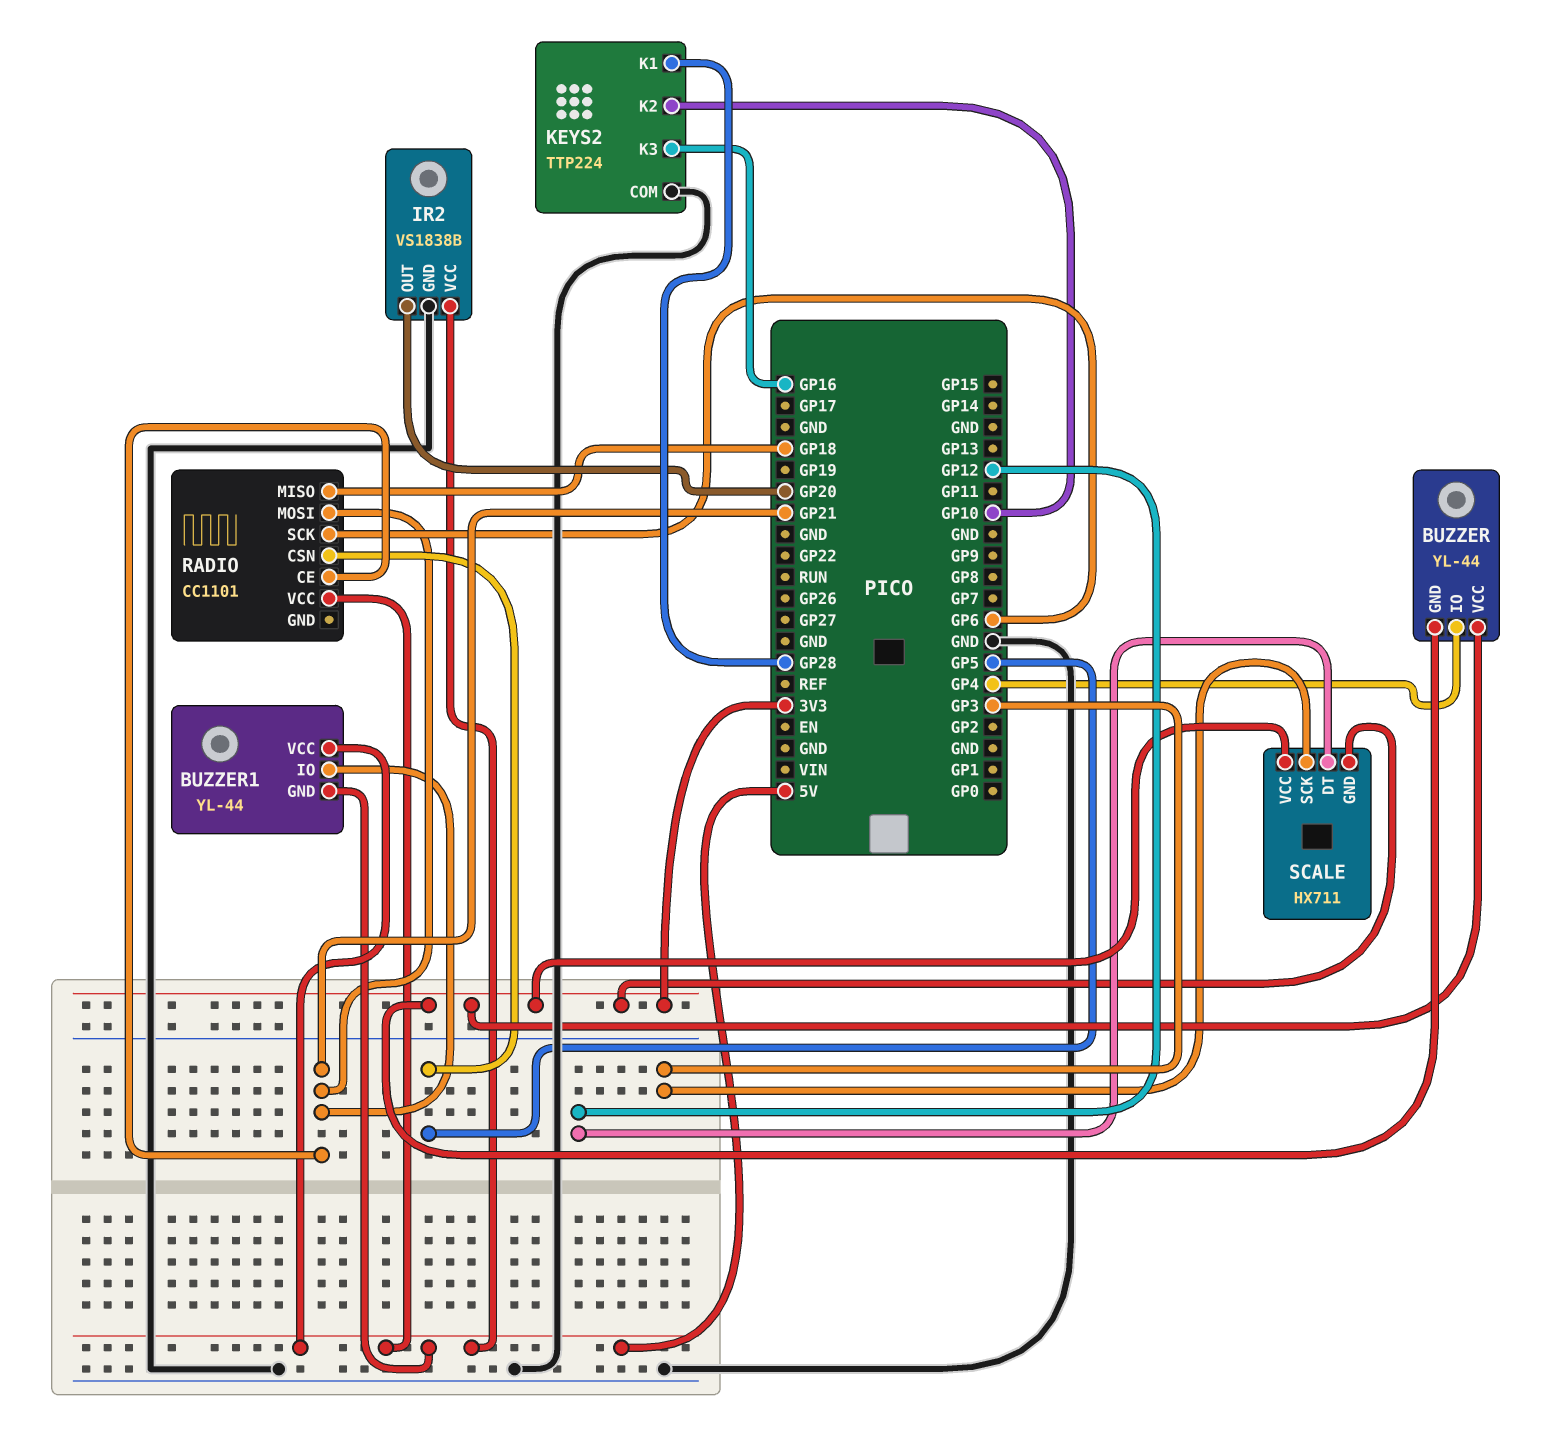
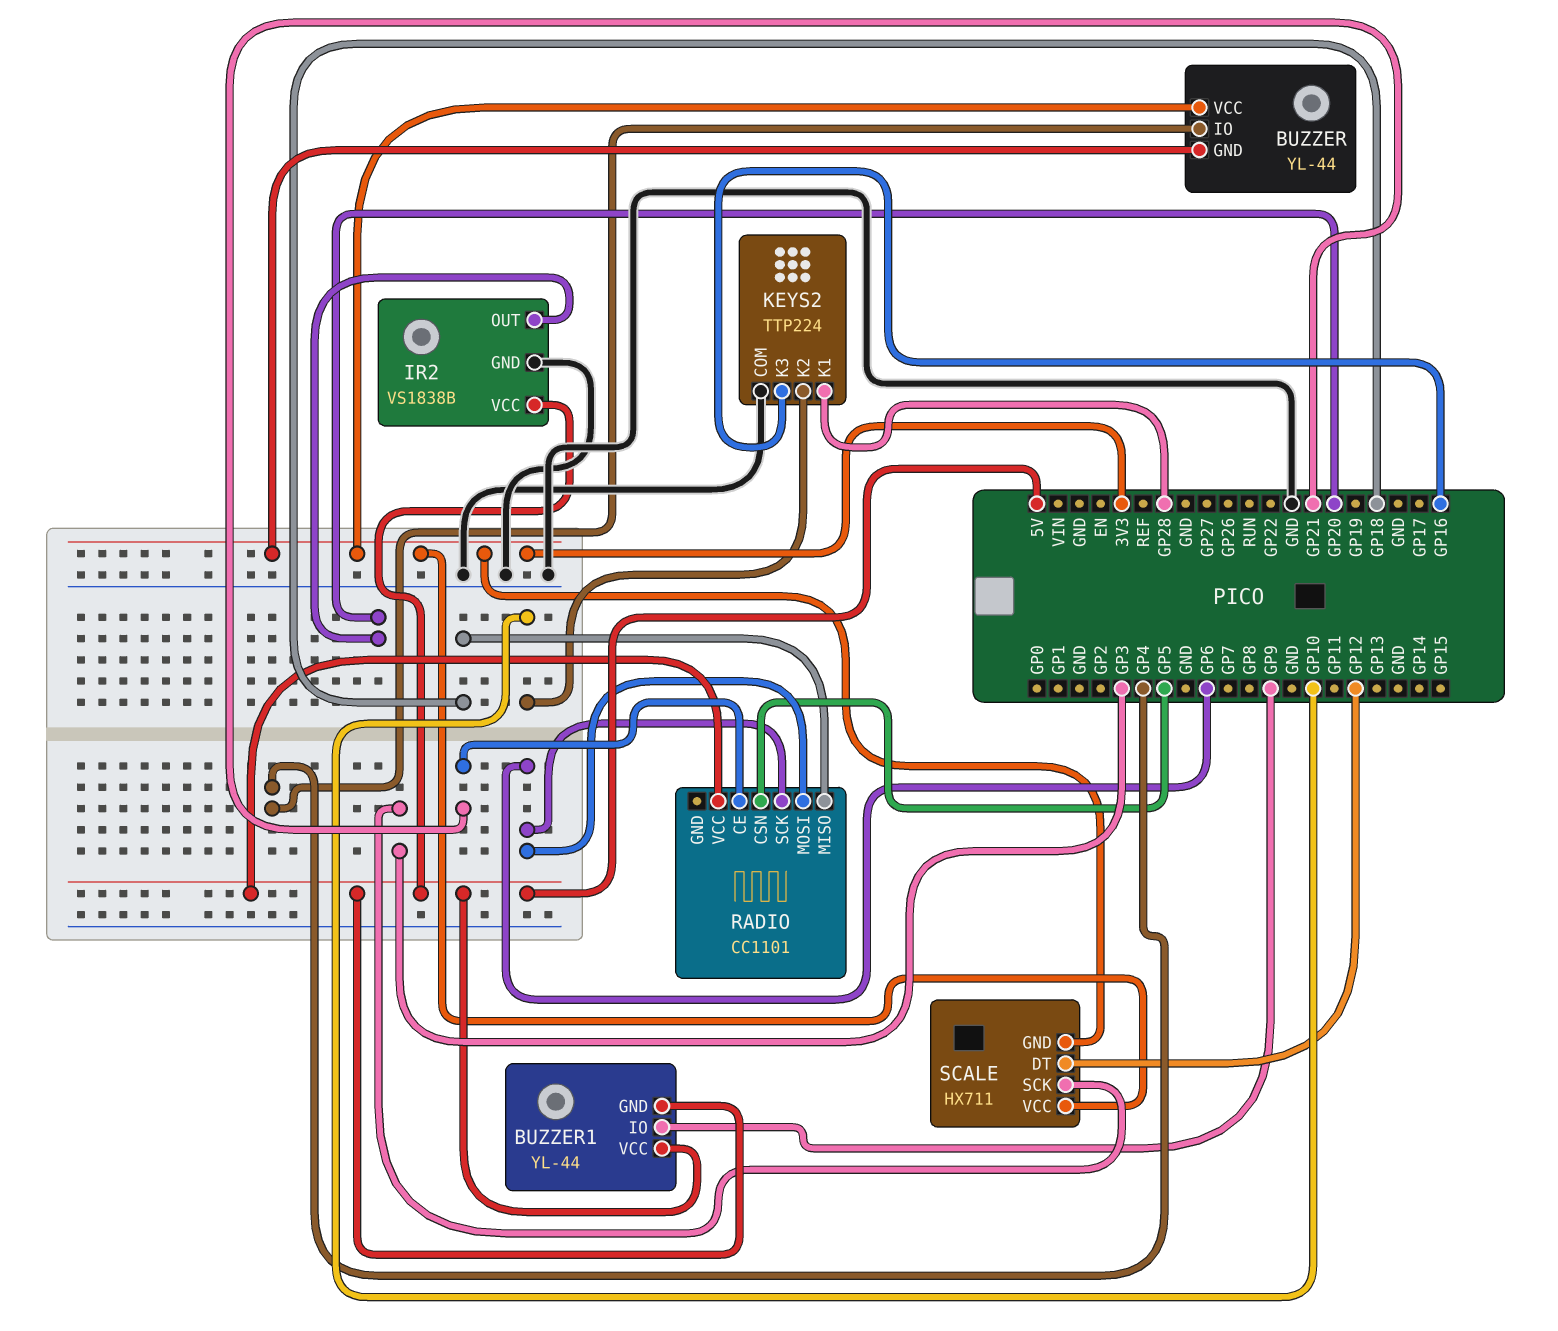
BUZZER1 pin IO: GP21 -> GP9
RADIO pin MOSI: GP21 -> GP6

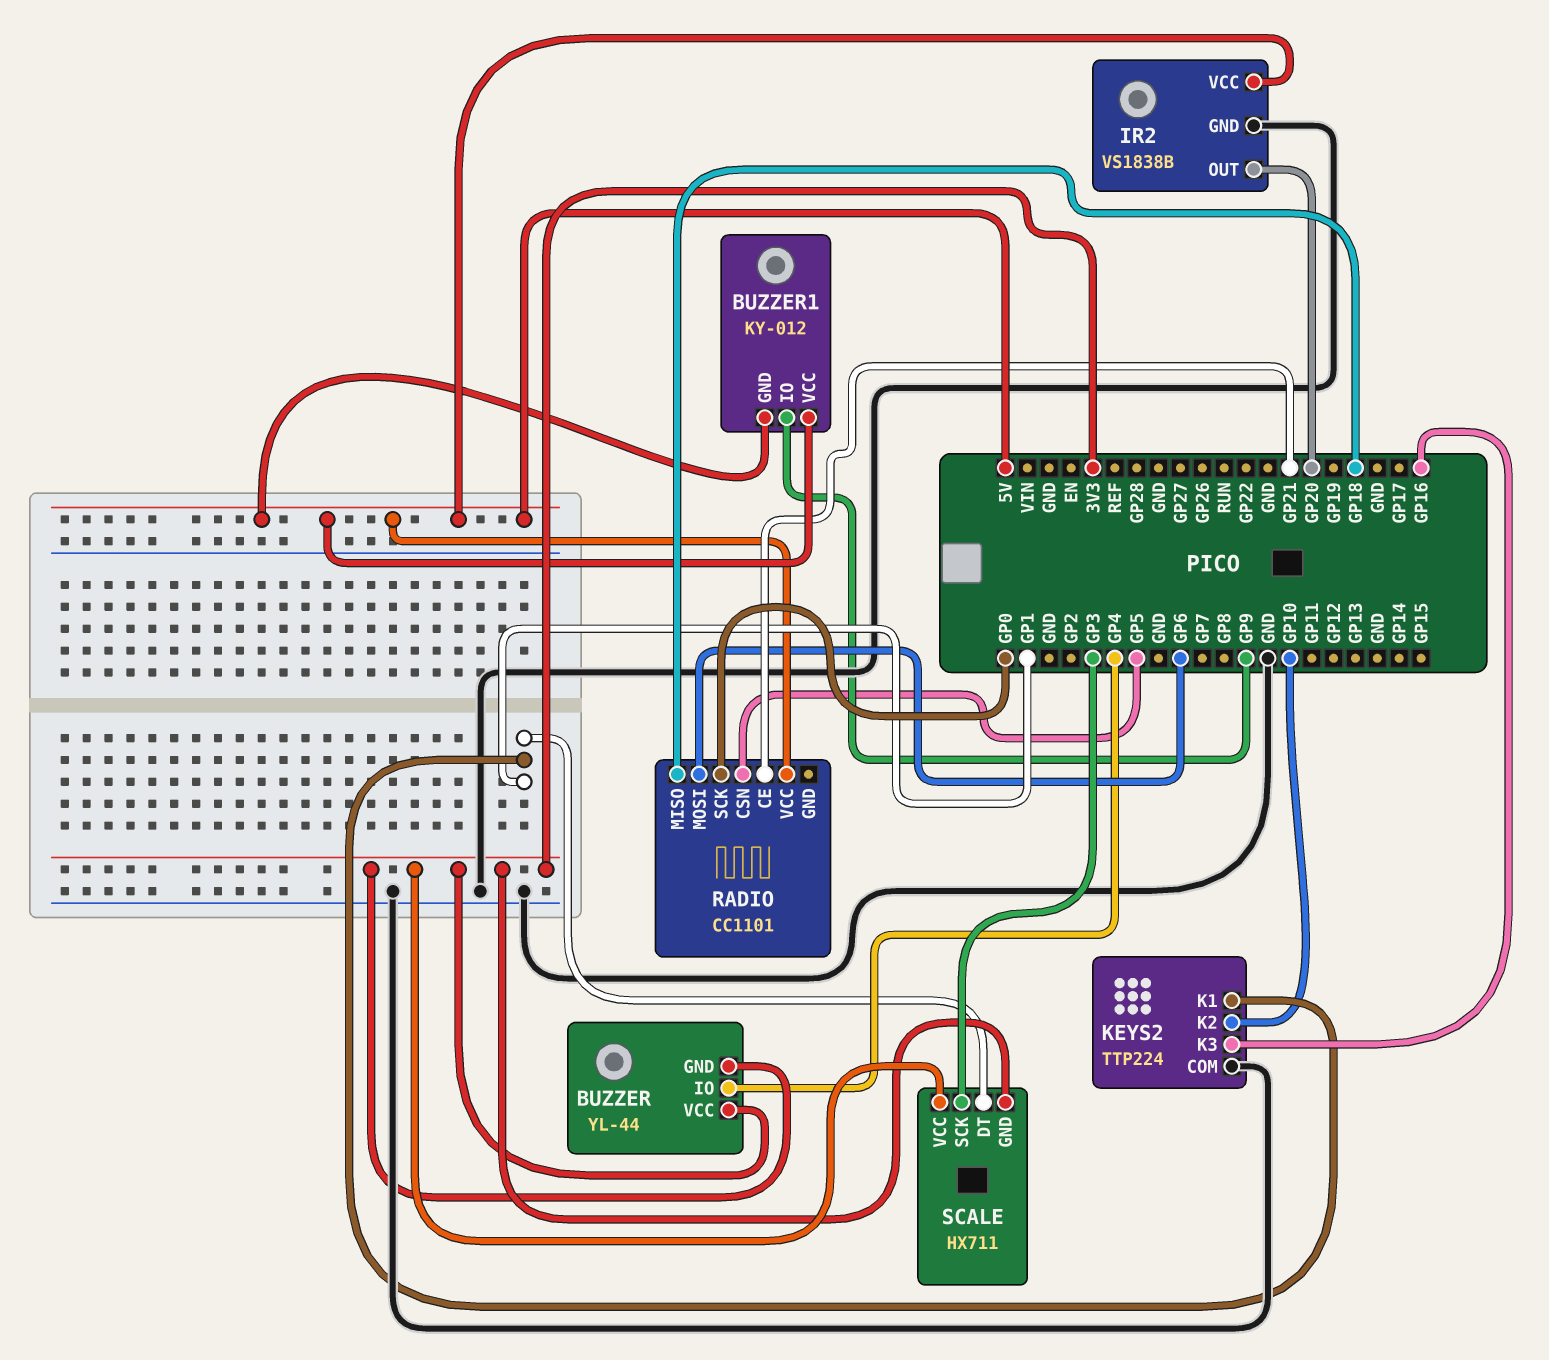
BUZZER1: YL-44 -> KY-012
KEYS2 pin K1: GP28 -> GP1
RADIO pin SCK: GP6 -> GP0
SCALE pin DT: GP12 -> GP1

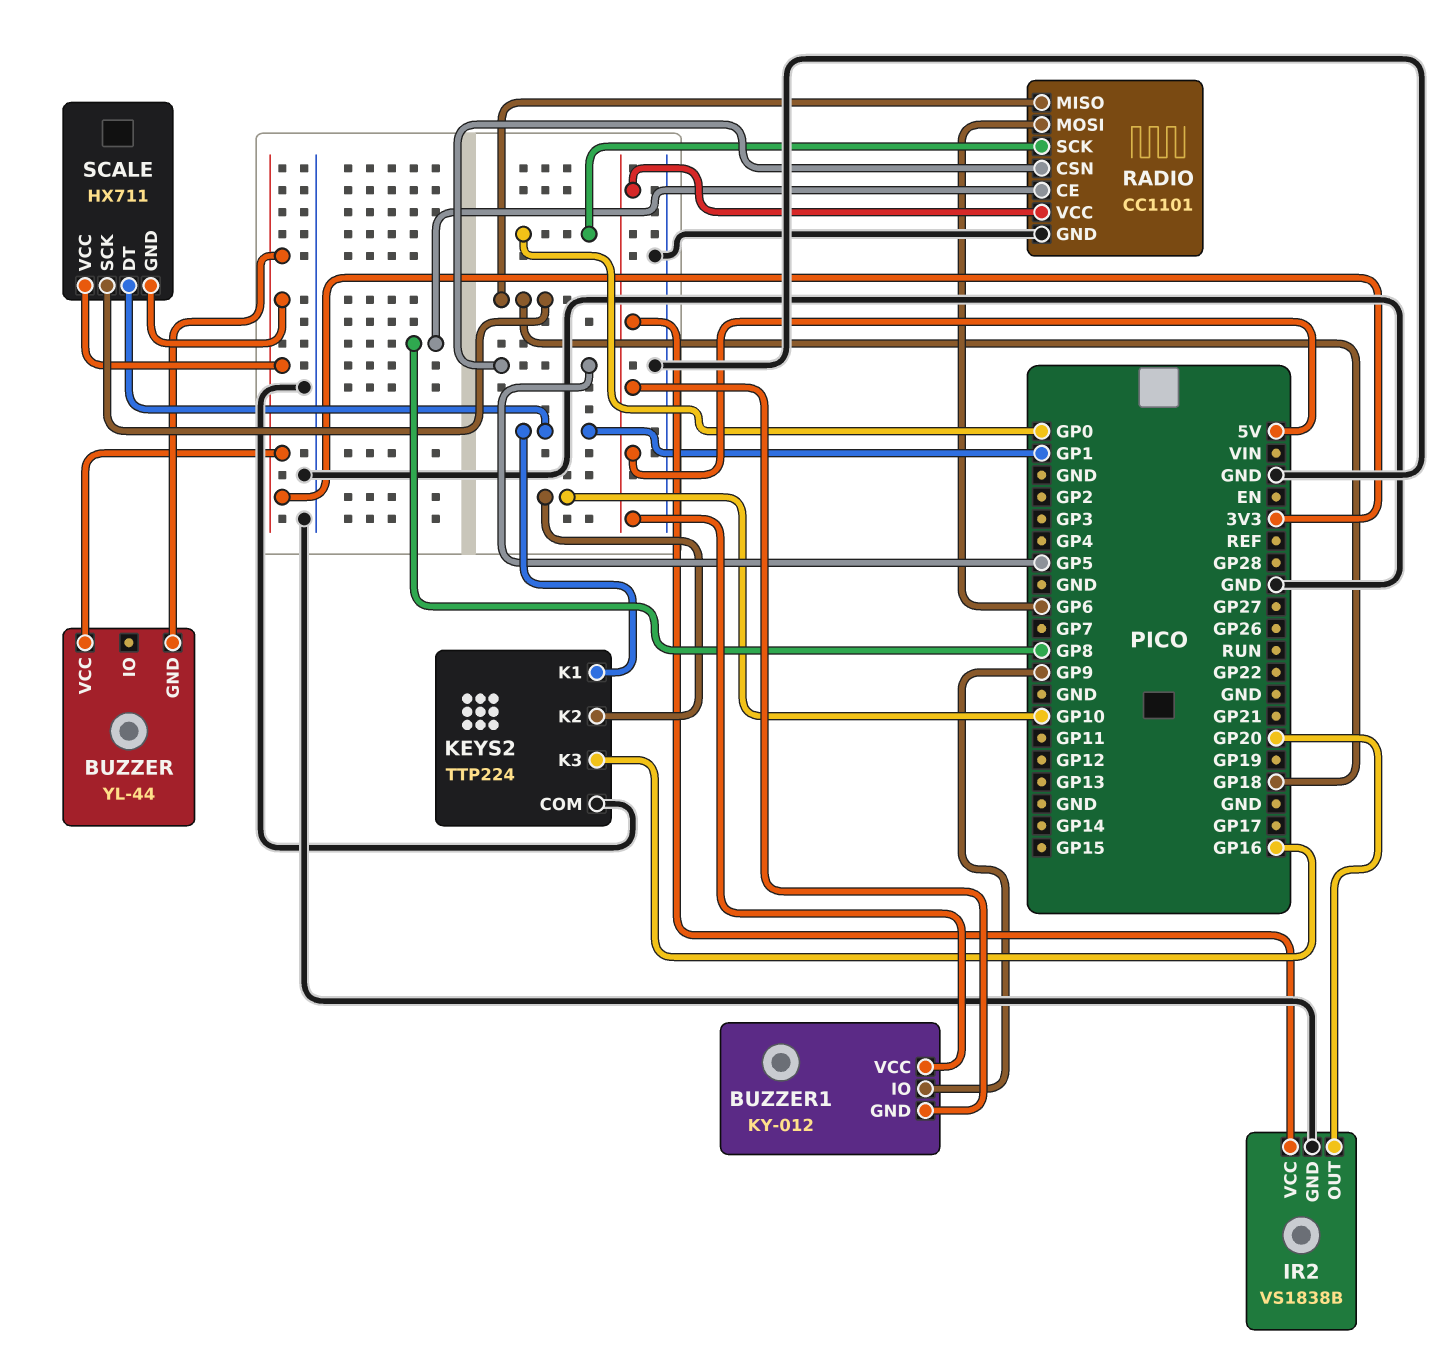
BUZZER pin IO: GP4 -> none
RADIO pin CE: GP21 -> GP8
RADIO pin GND: none -> GND
SCALE pin SCK: GP3 -> GP18

